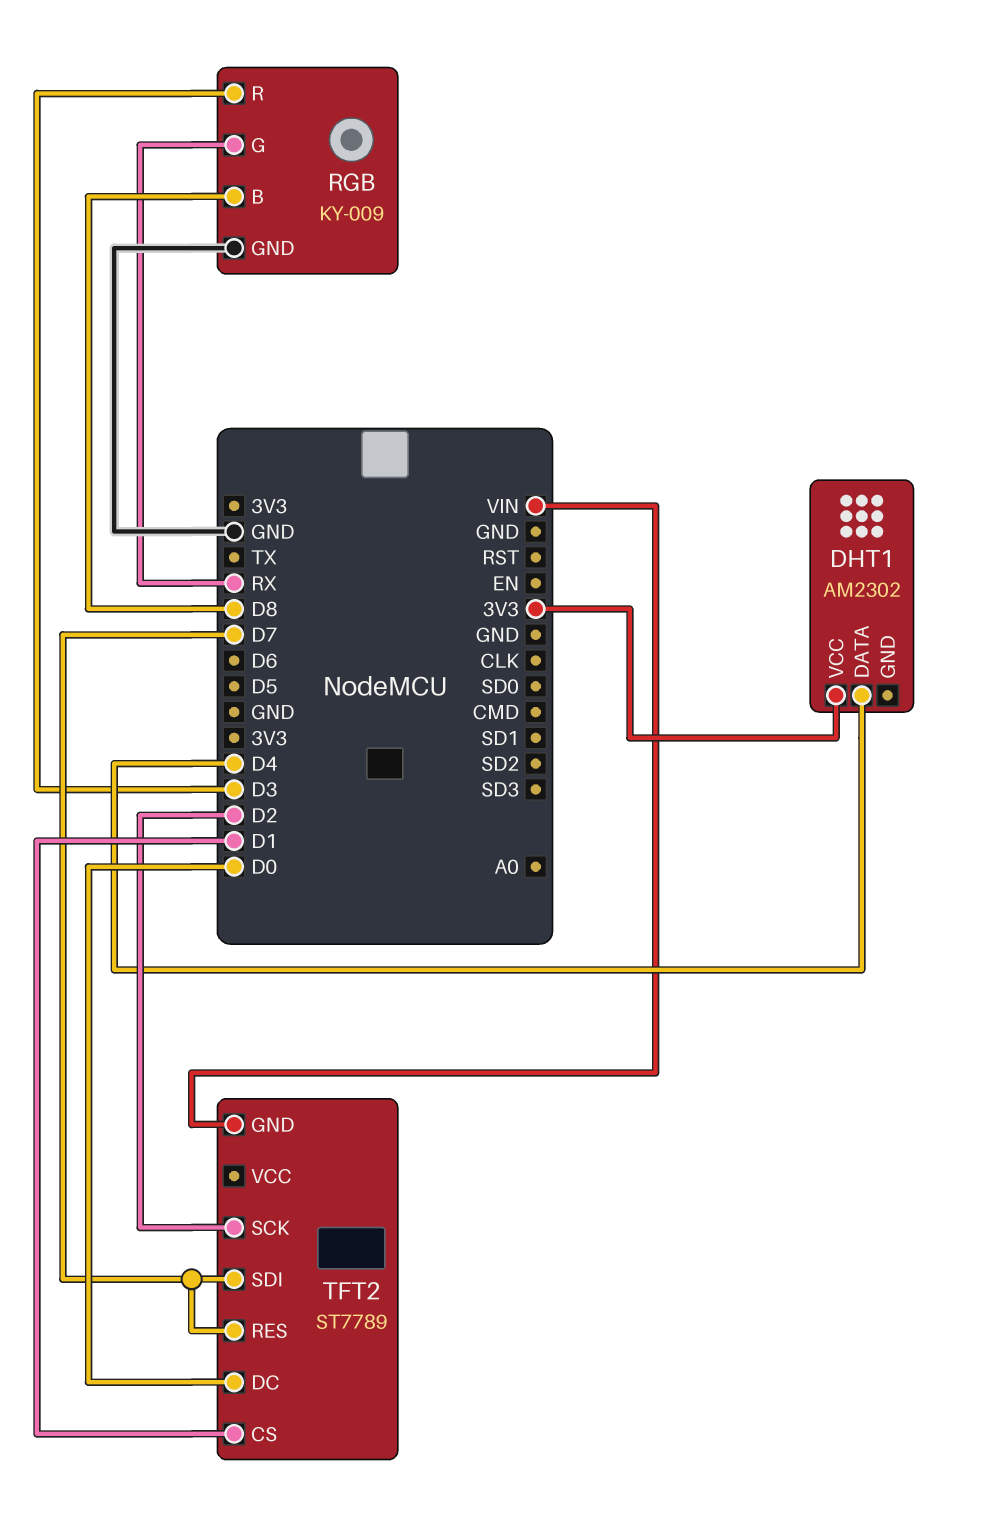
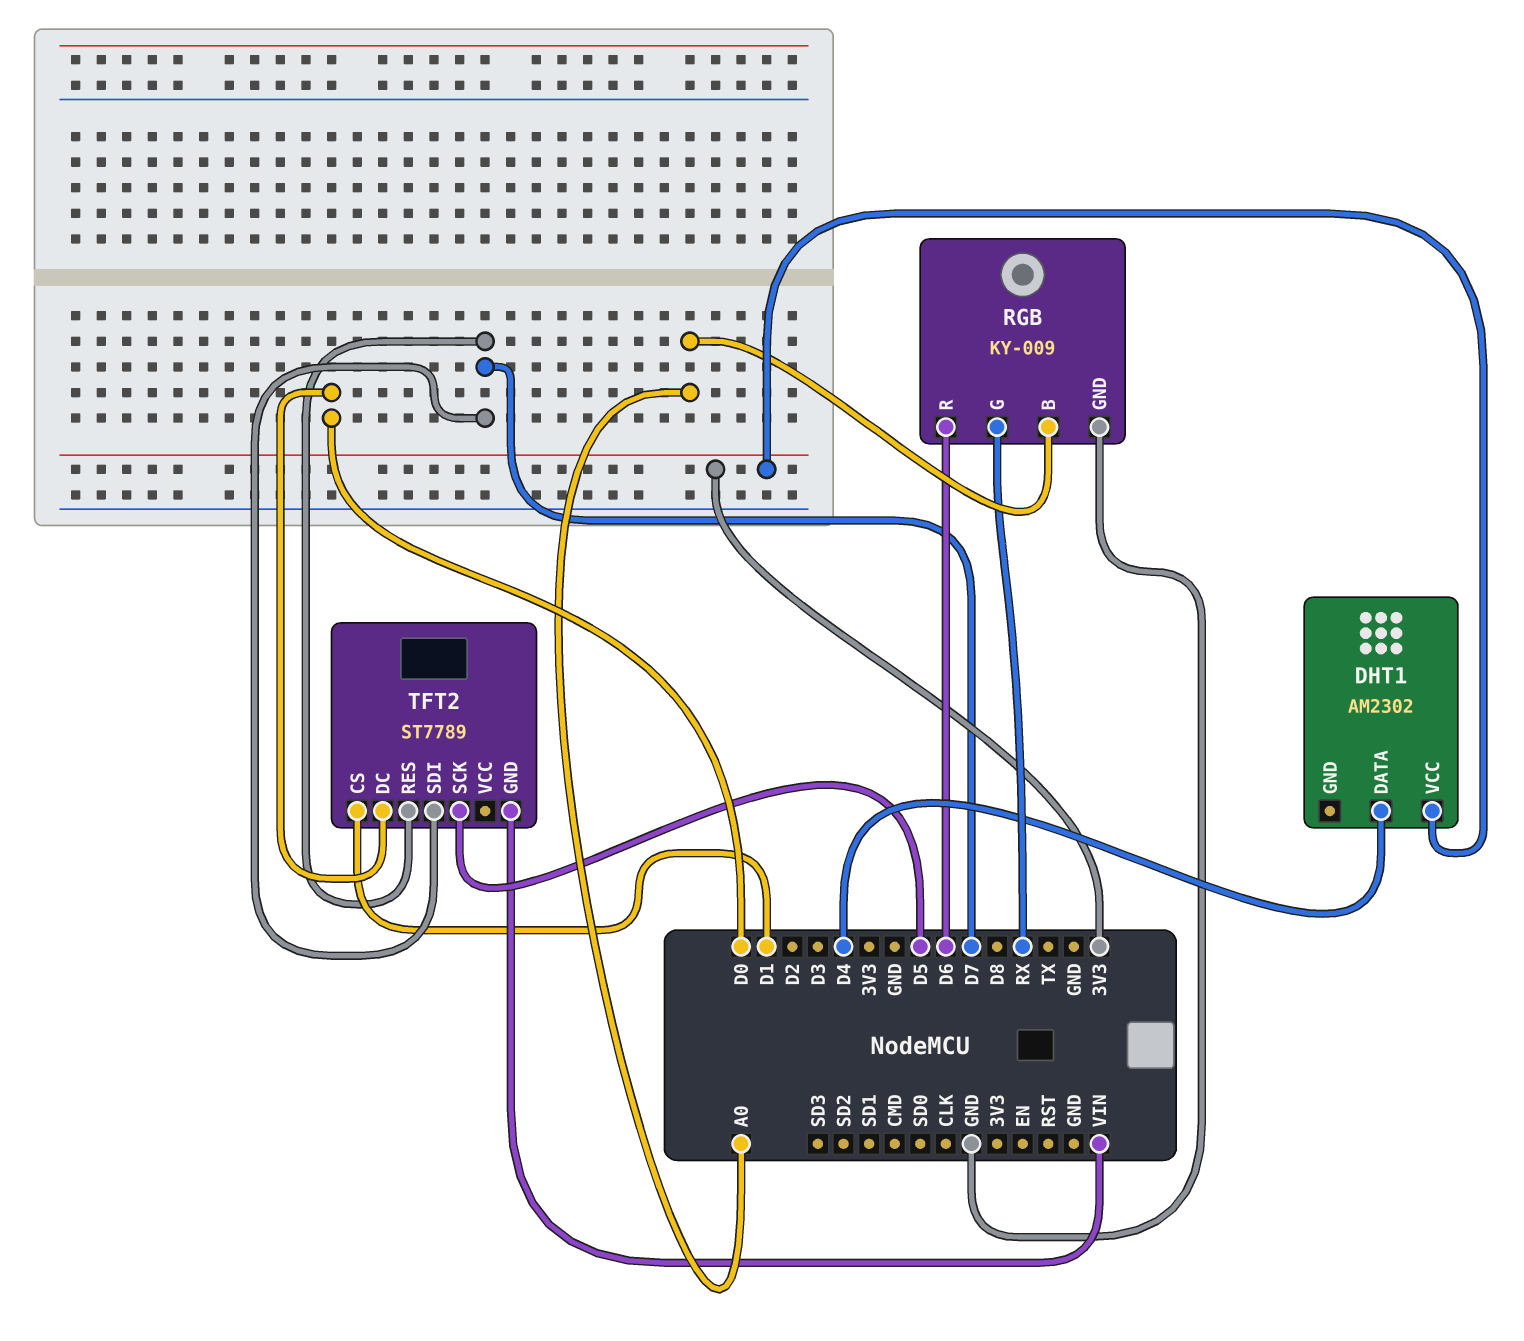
RGB pin B: D8 -> A0
RGB pin R: D3 -> D6
TFT2 pin SCK: D2 -> D5

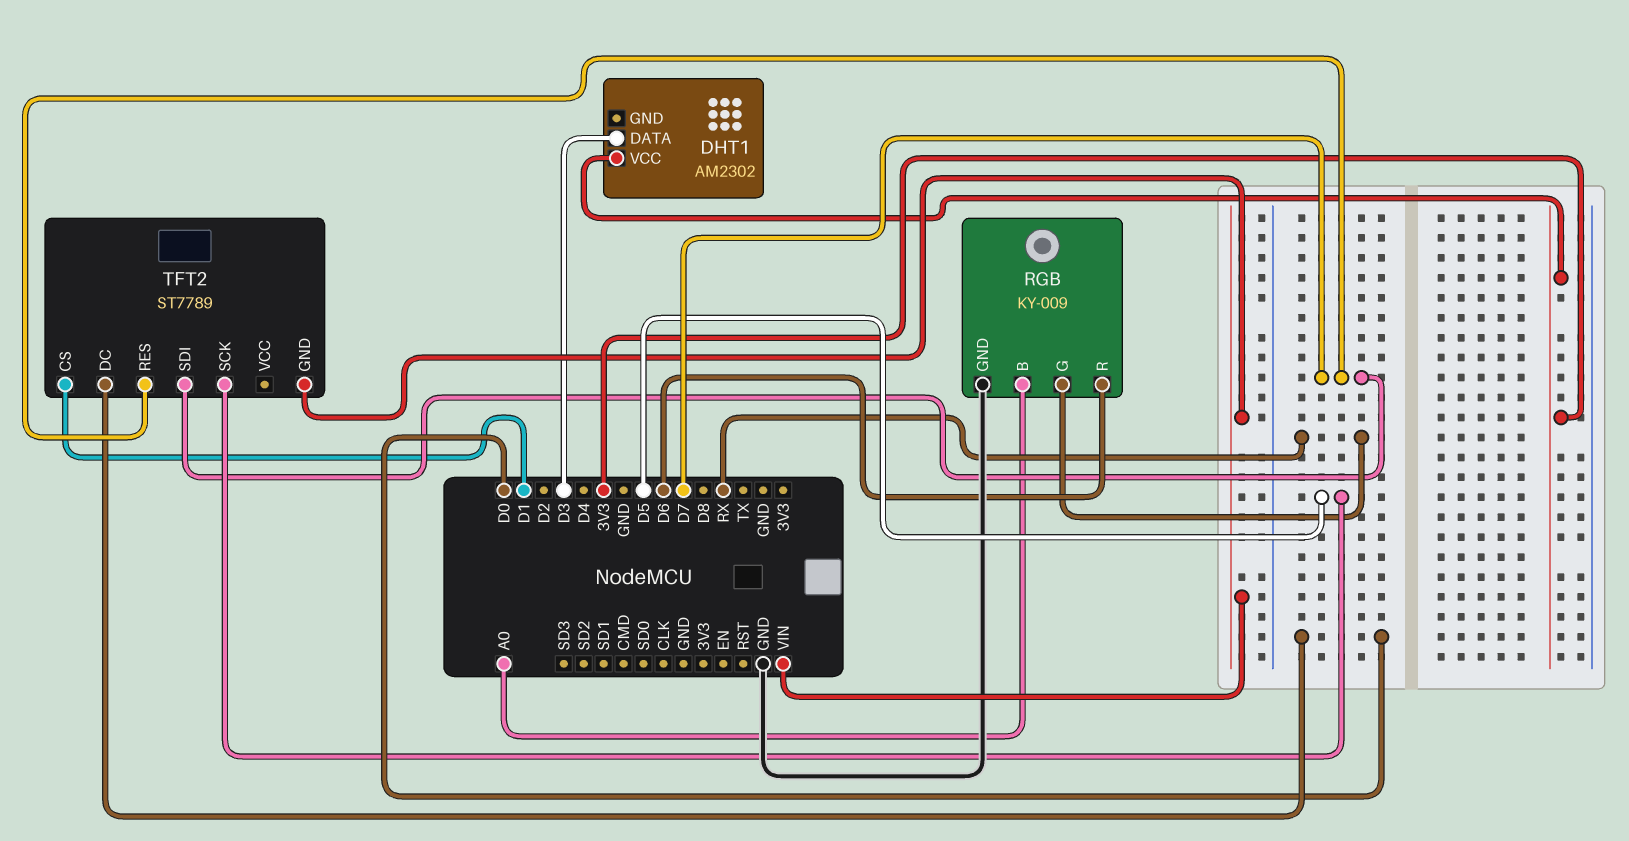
DHT1 pin DATA: D4 -> D3

